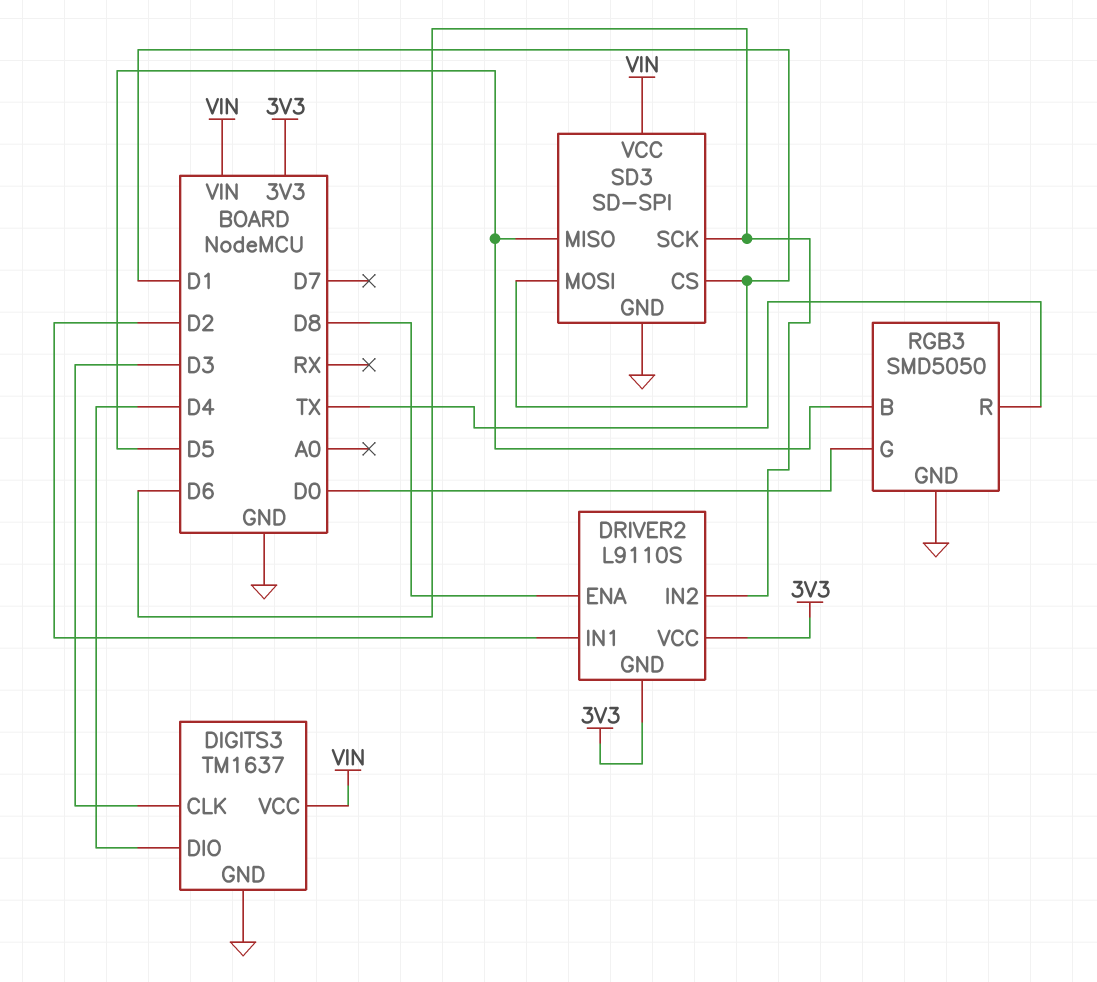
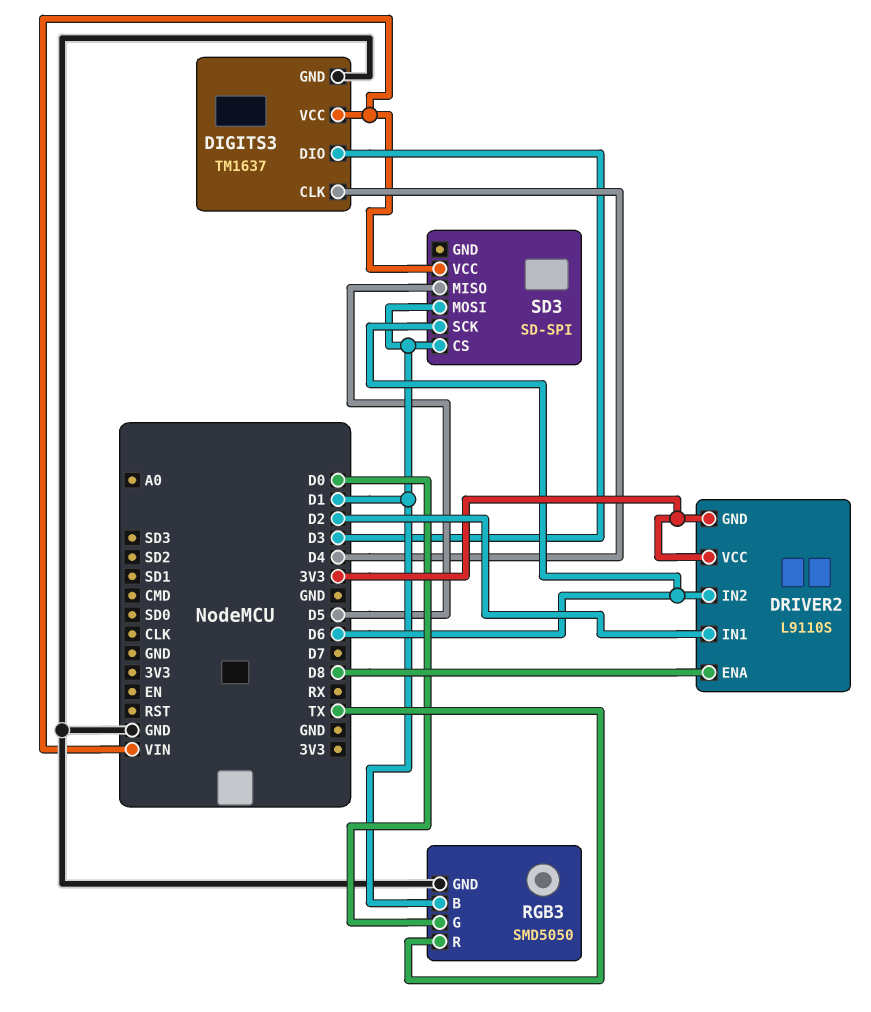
DIGITS3 pin CLK: D3 -> D4
DIGITS3 pin DIO: D4 -> D3
RGB3 pin B: D5 -> D1
SD3 pin GND: GND -> none

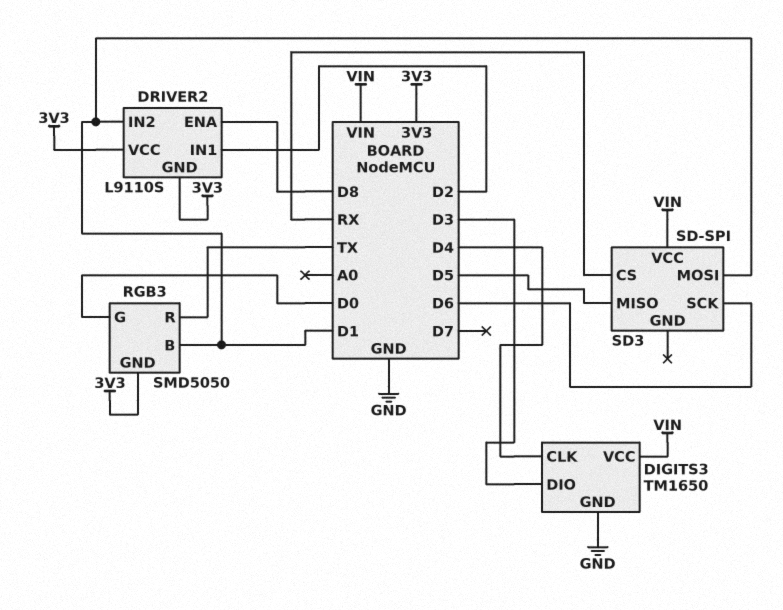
DIGITS3: TM1637 -> TM1650
DRIVER2 pin IN2: D6 -> D1
RGB3 pin GND: GND -> 3V3
SD3 pin CS: D1 -> RX

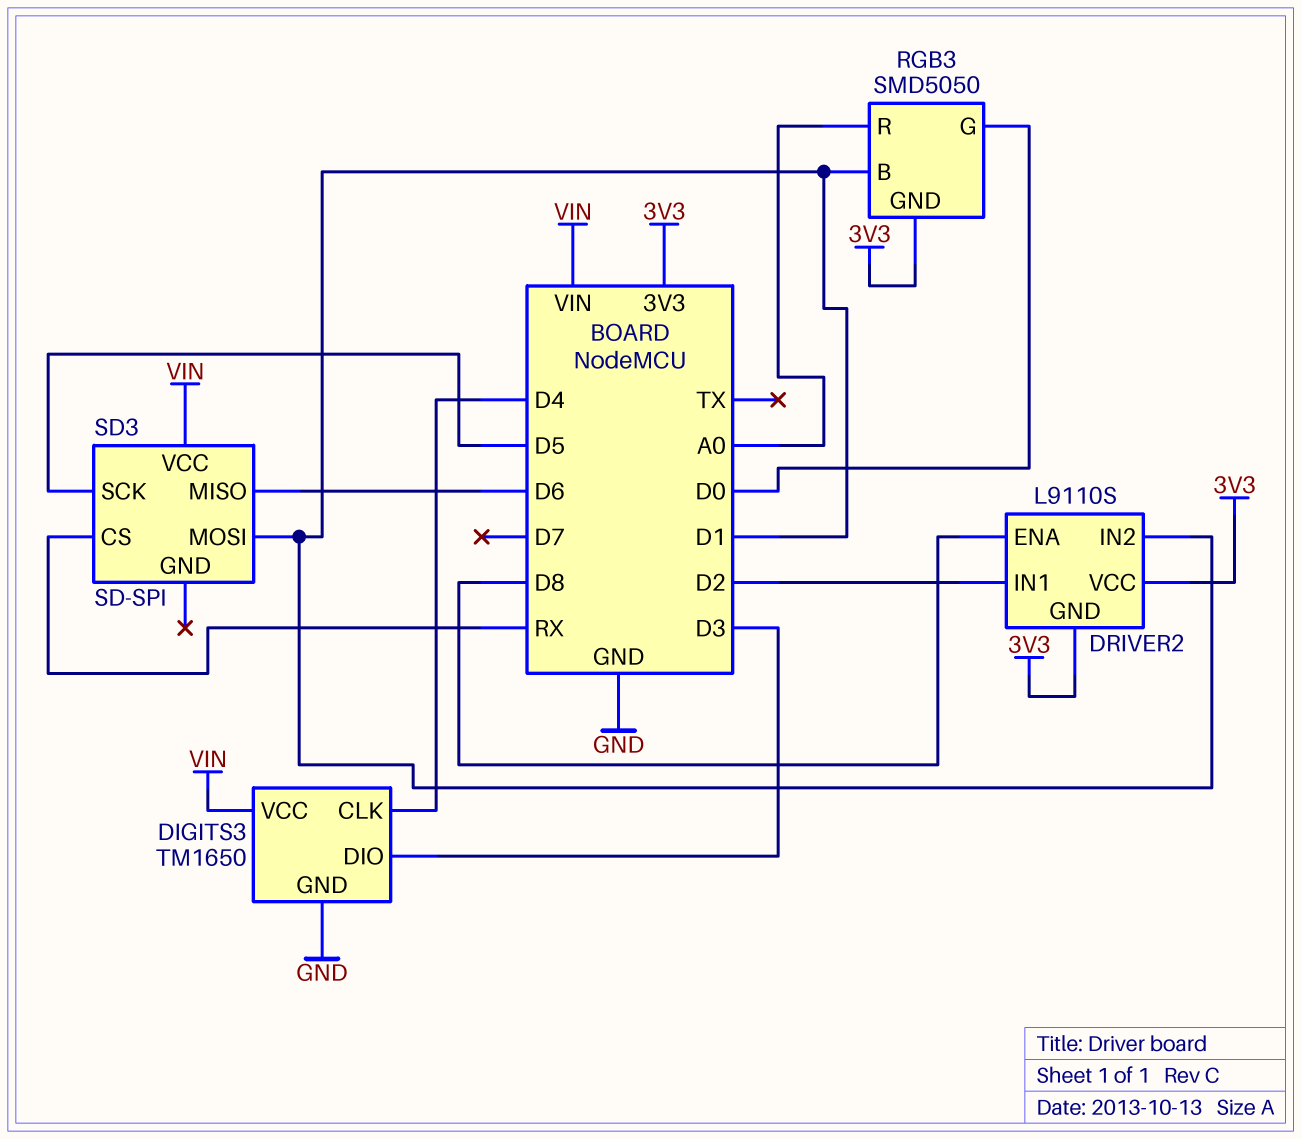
RGB3 pin R: TX -> A0
SD3 pin MISO: D5 -> D6
SD3 pin SCK: D6 -> D5

